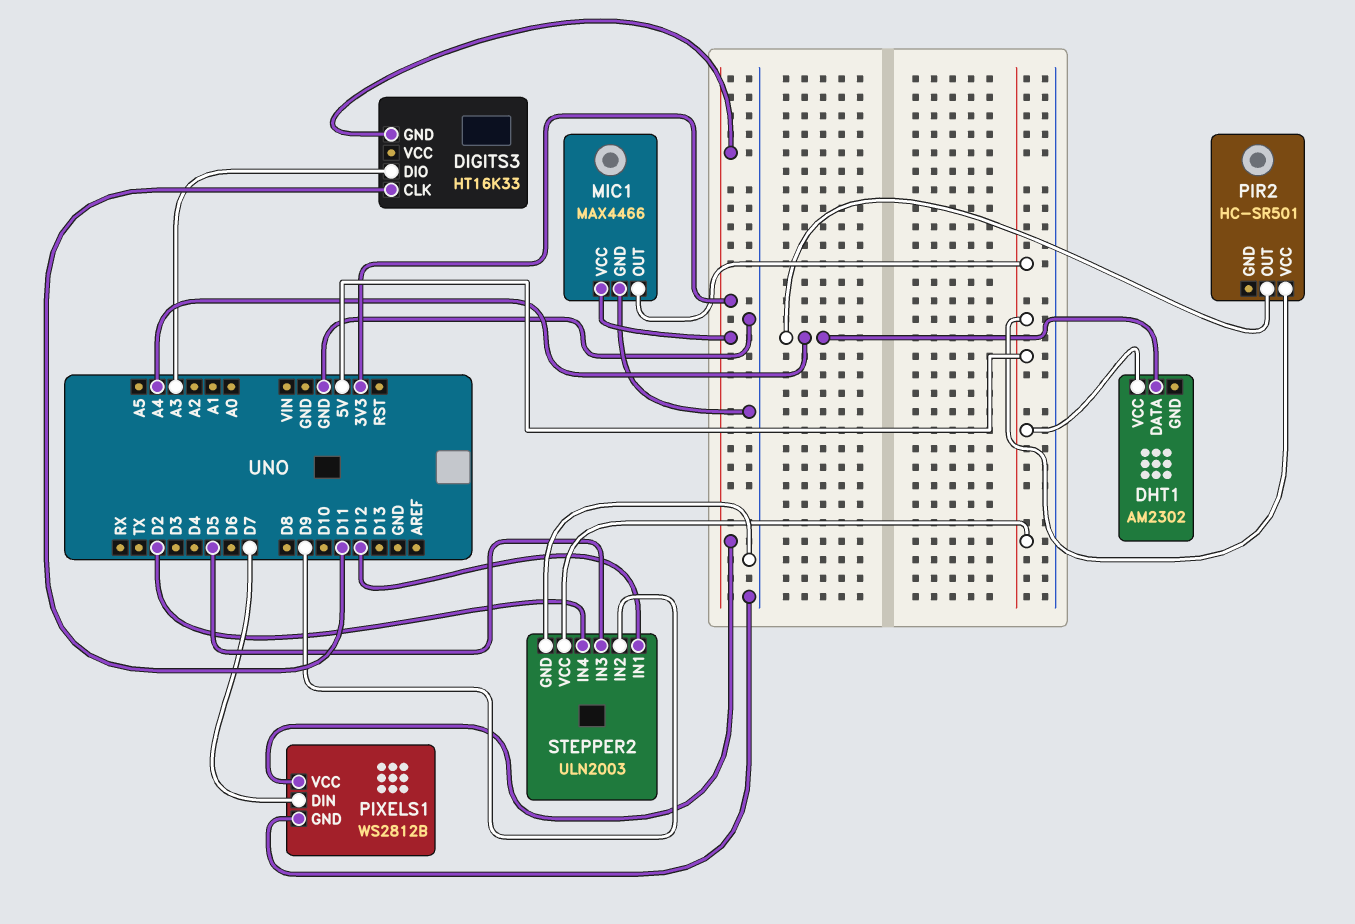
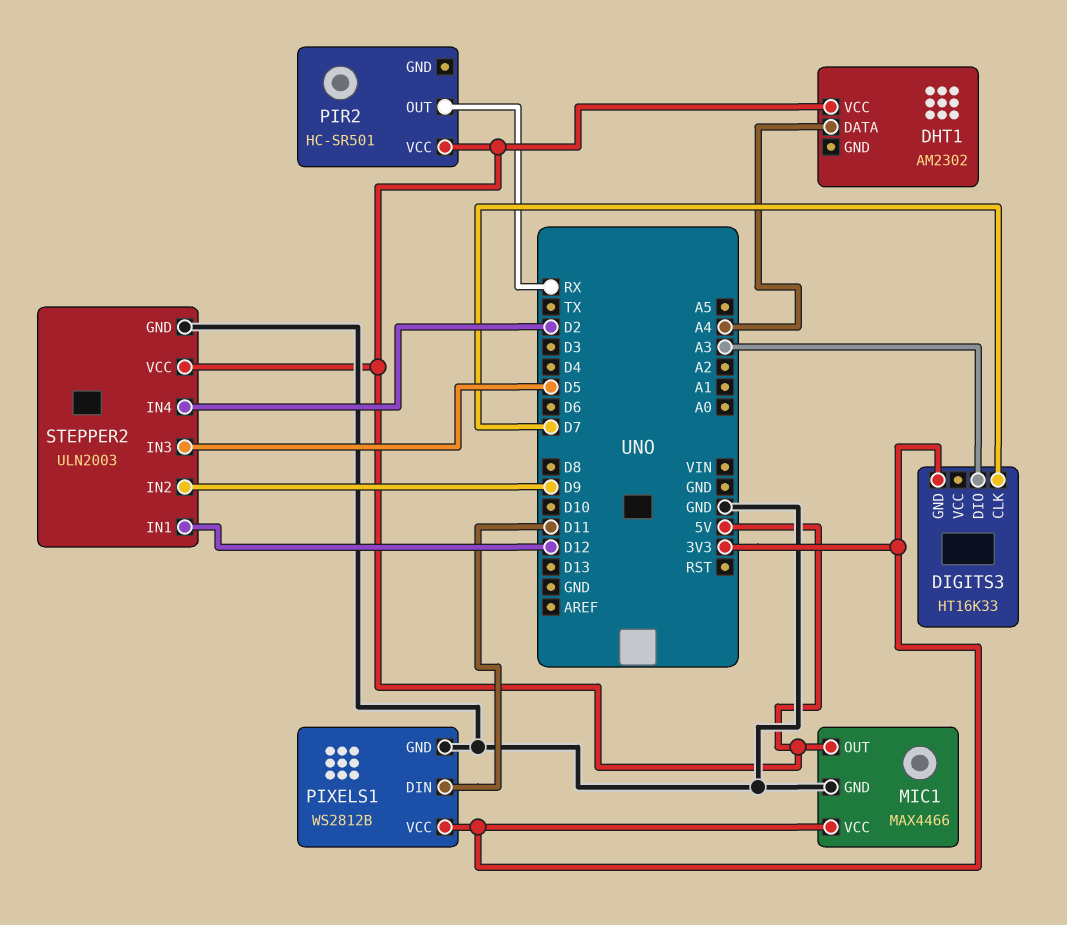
DIGITS3 pin CLK: D11 -> D7
PIR2 pin OUT: A4 -> RX
PIXELS1 pin DIN: D7 -> D11

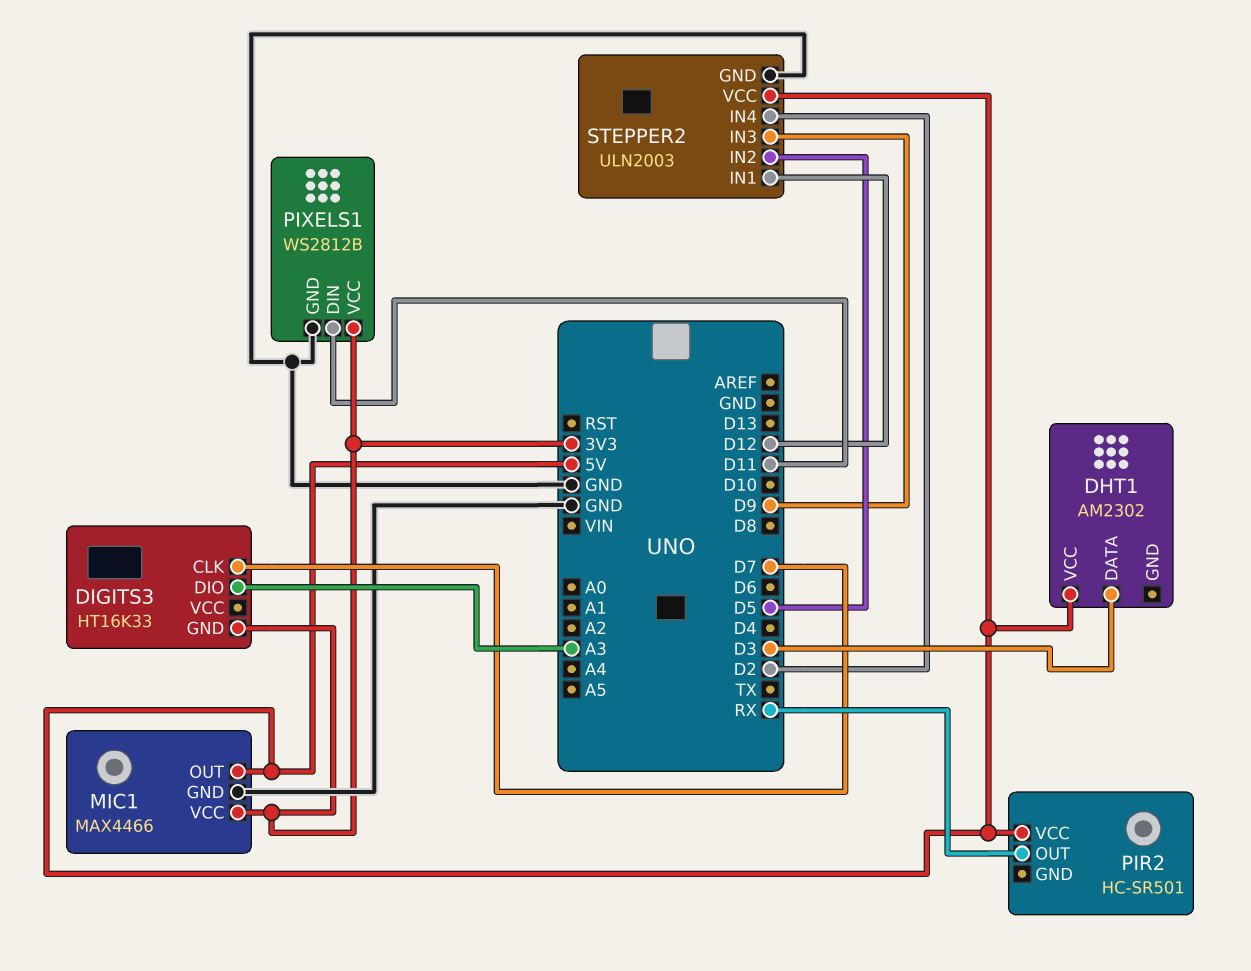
DHT1 pin DATA: A4 -> D3
STEPPER2 pin IN2: D9 -> D5
STEPPER2 pin IN3: D5 -> D9

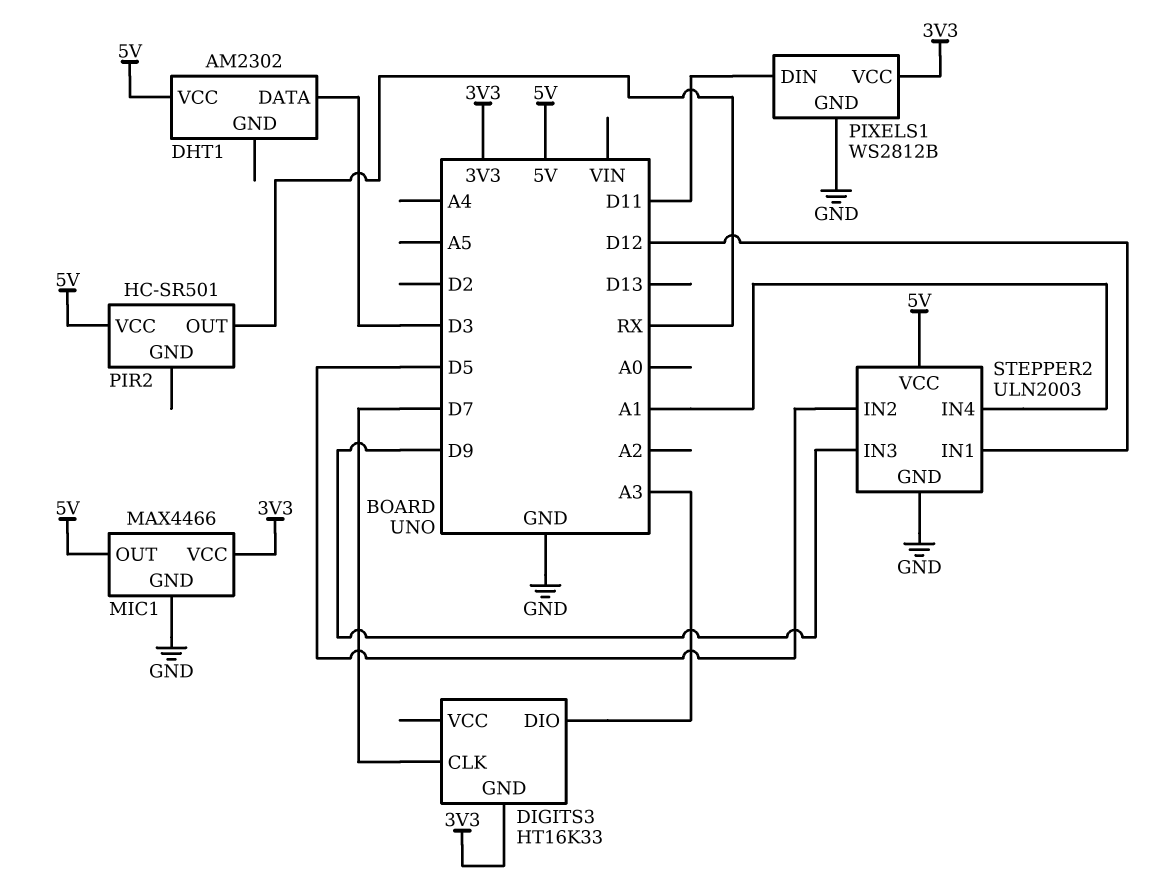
STEPPER2 pin IN4: D2 -> A1

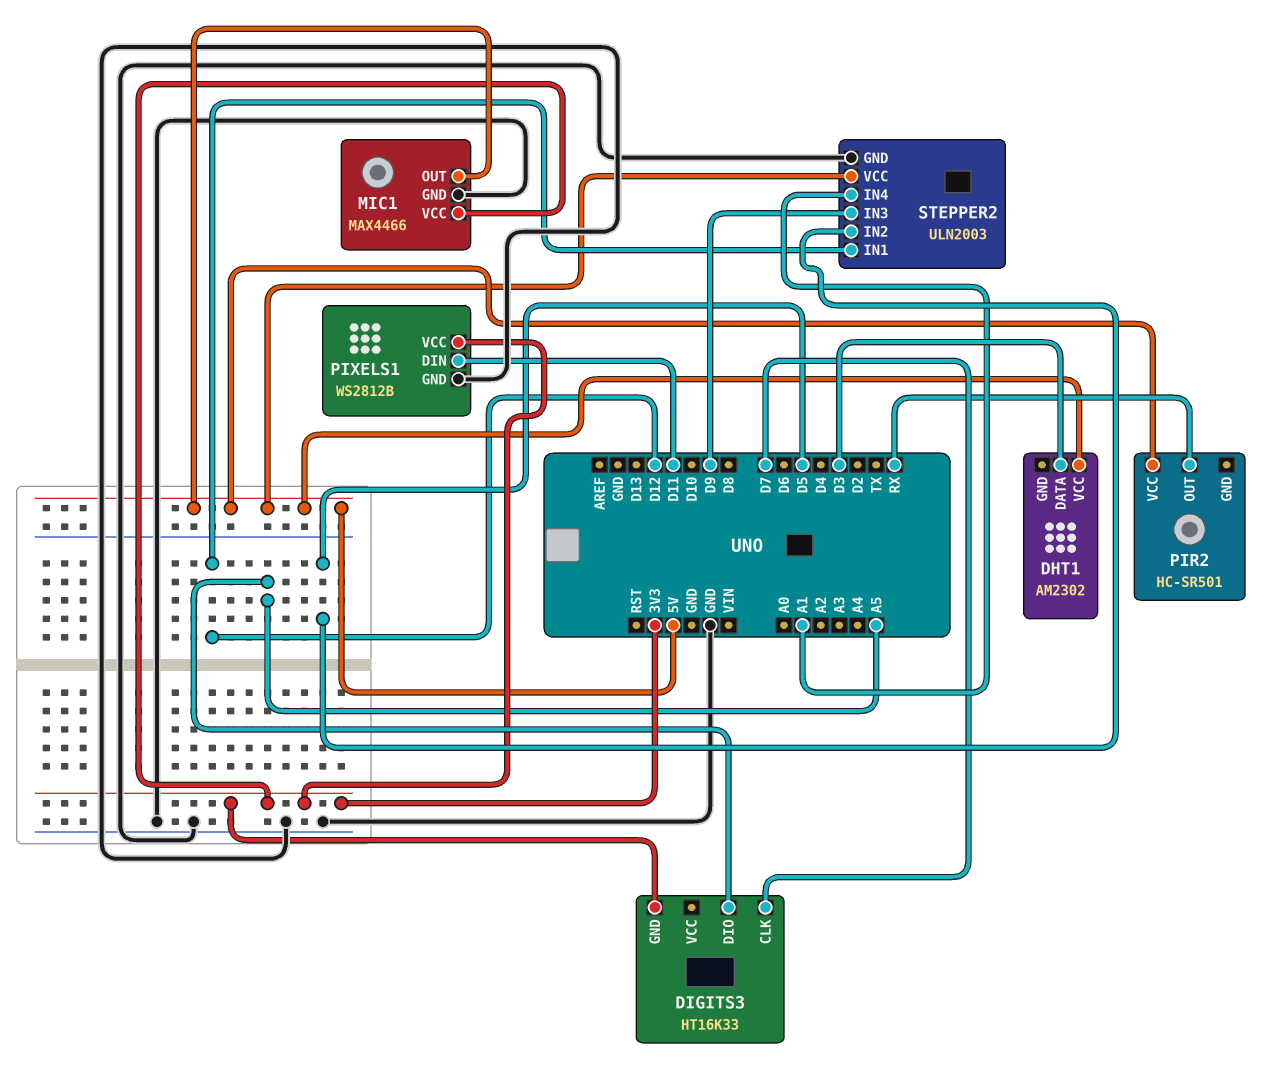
DIGITS3 pin DIO: A3 -> A5

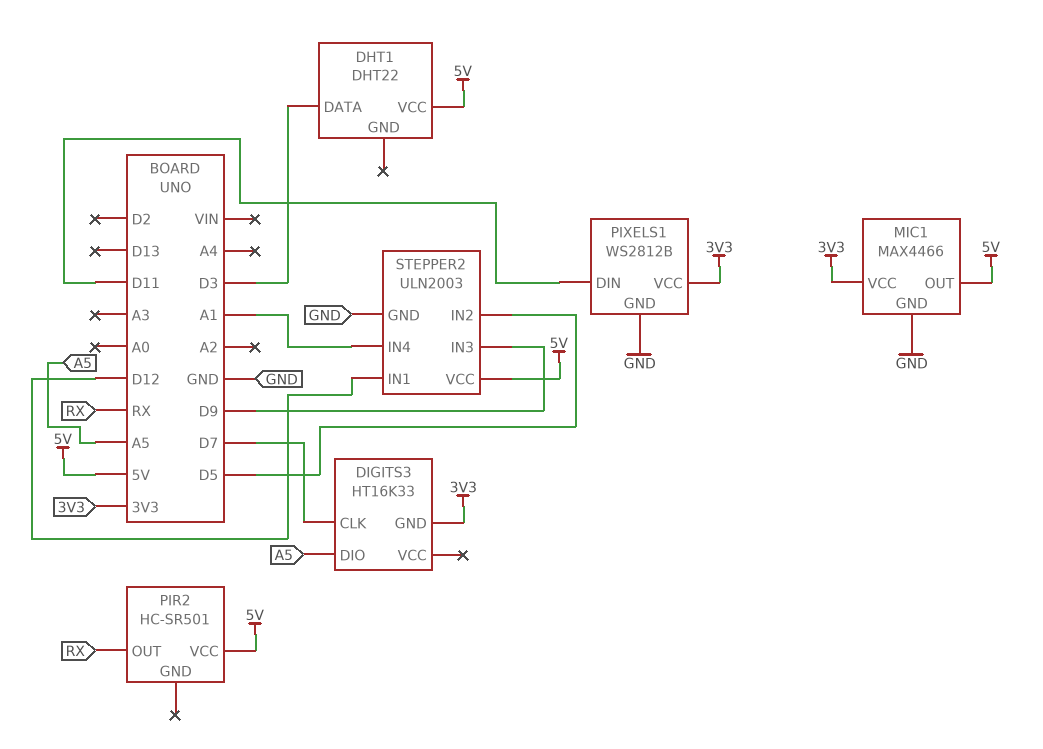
DHT1: AM2302 -> DHT22

